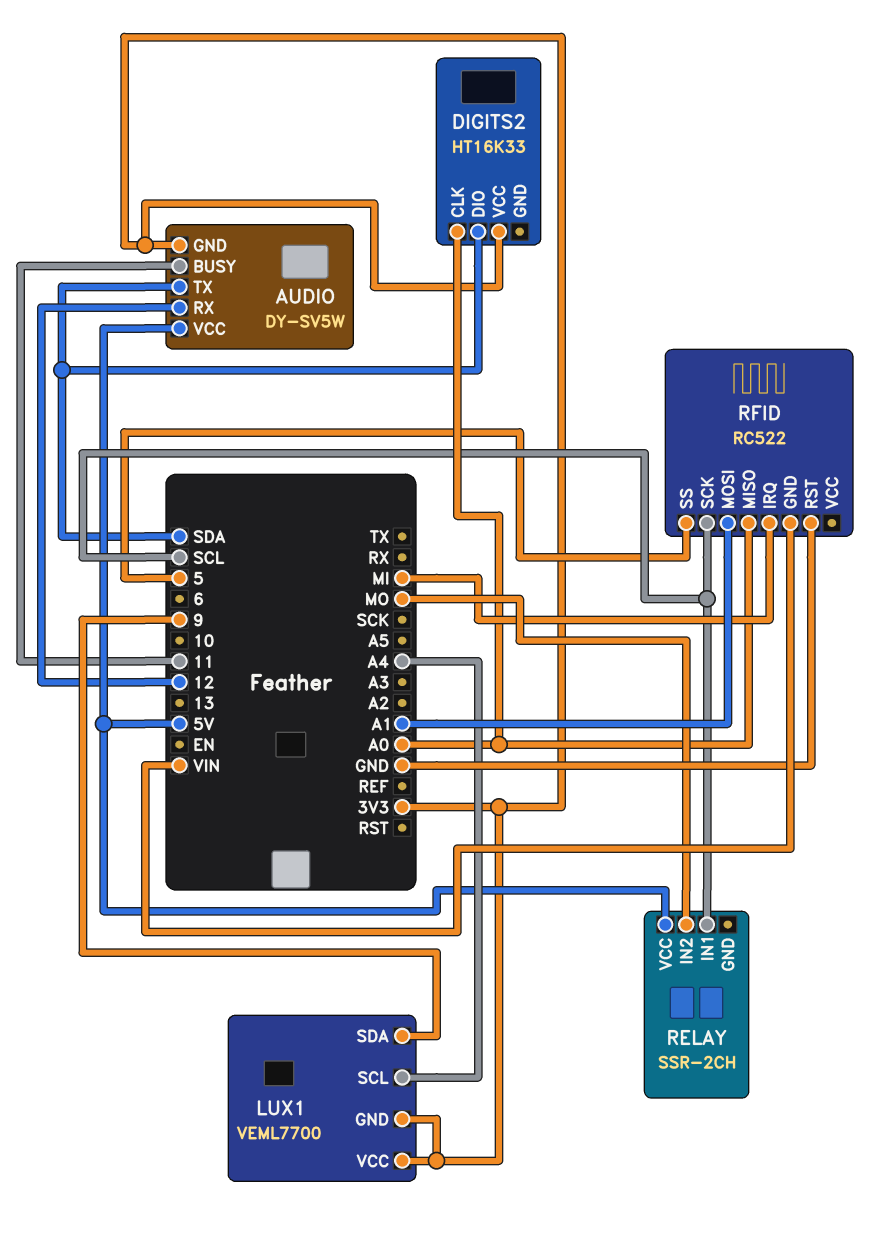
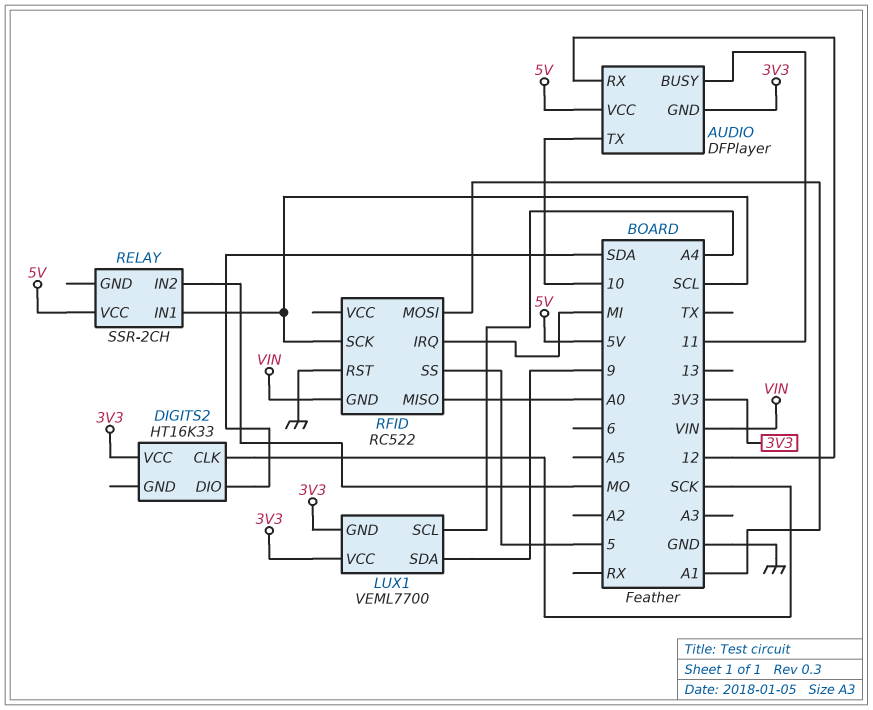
AUDIO: DY-SV5W -> DFPlayer
AUDIO pin TX: SDA -> 10
DIGITS2 pin CLK: A0 -> SCK

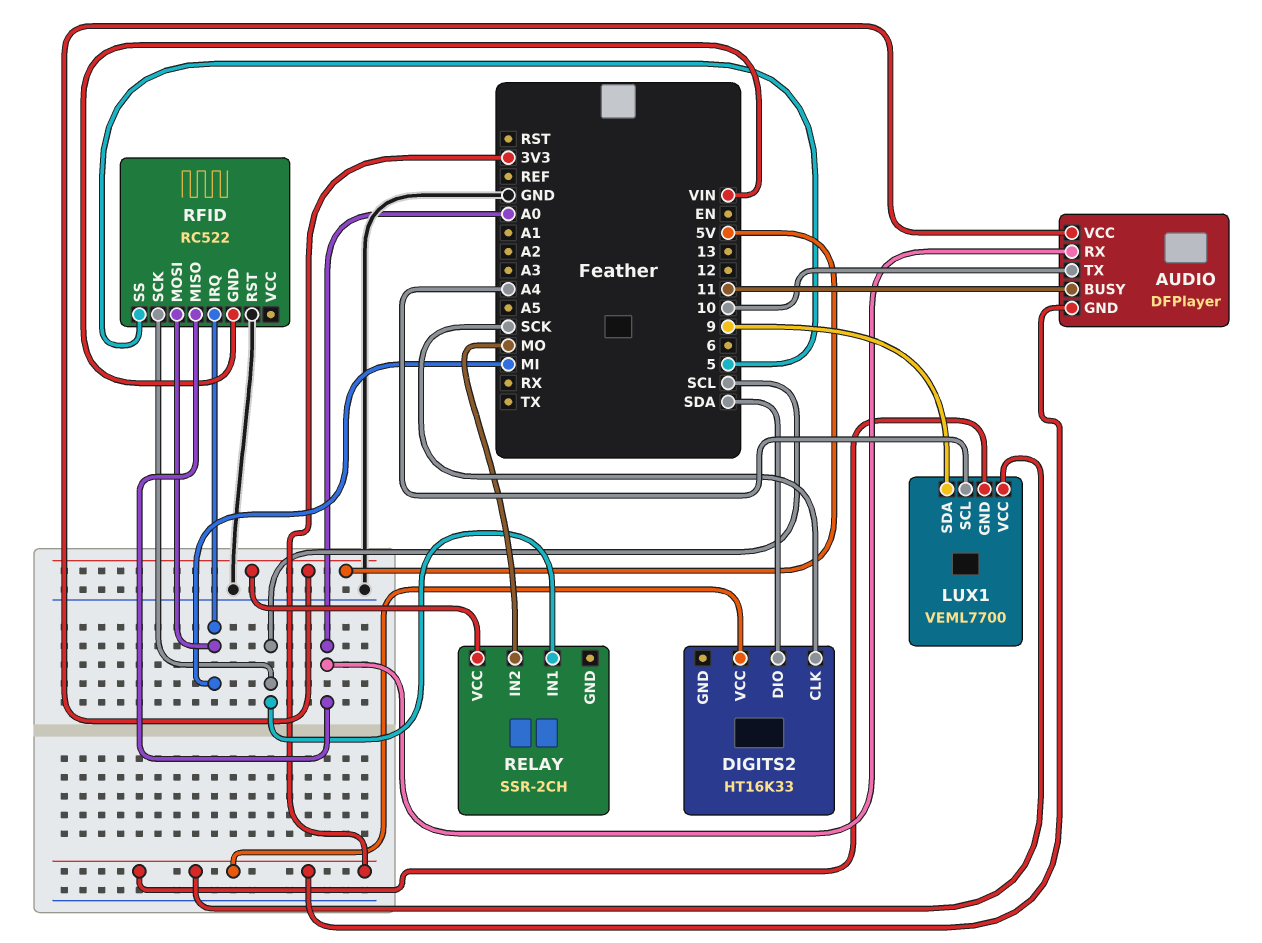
AUDIO pin RX: 12 -> A0
RFID pin MOSI: A1 -> MI

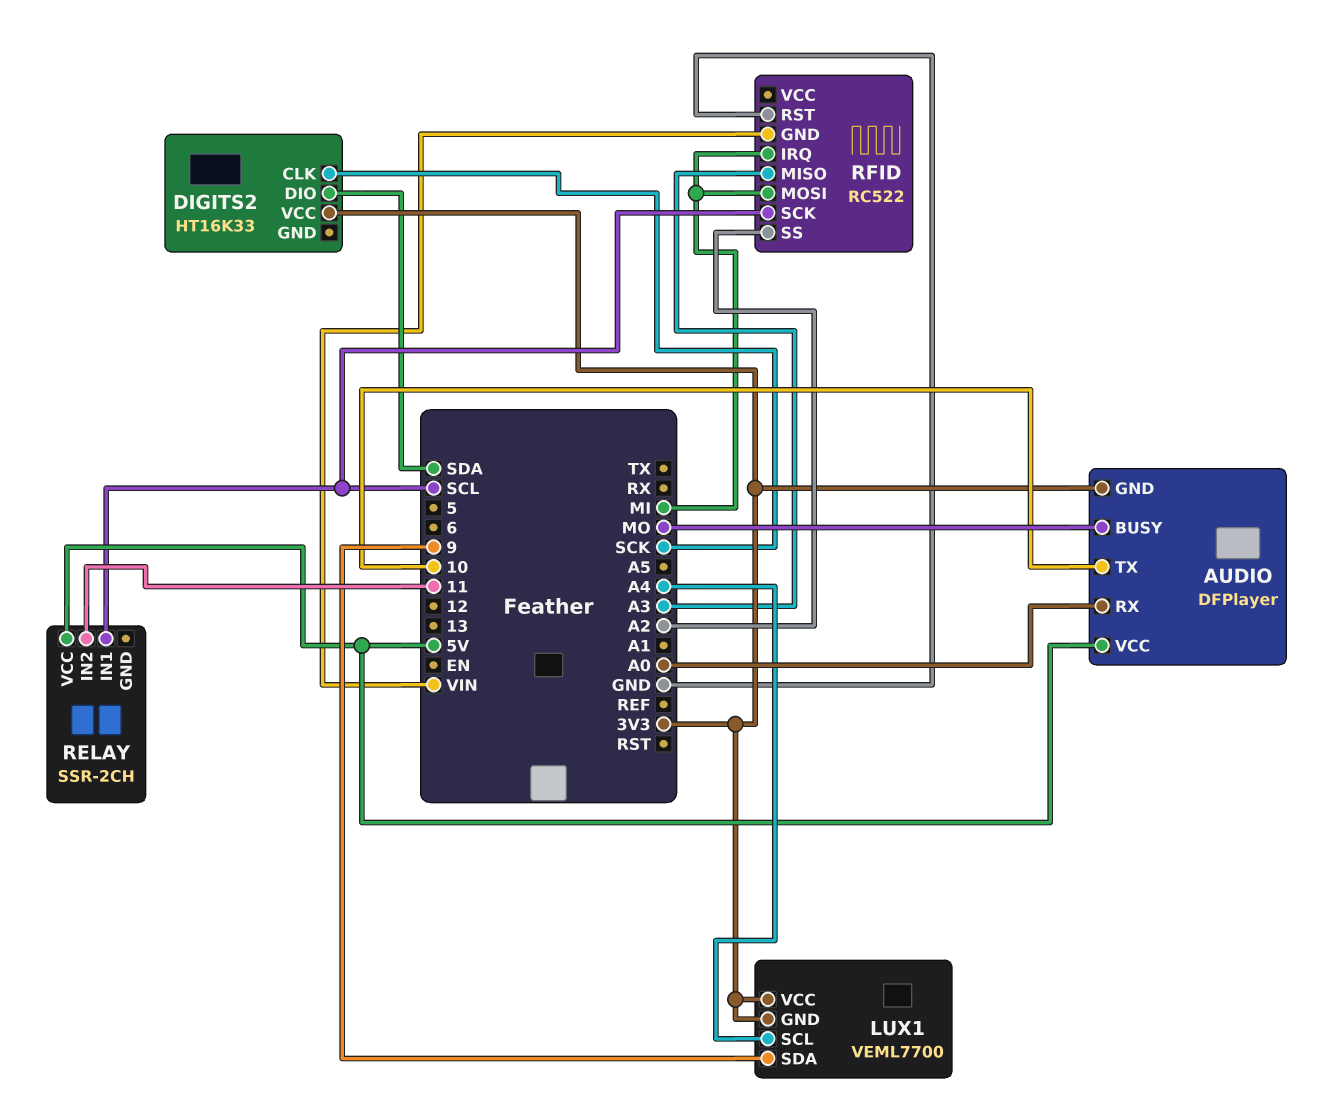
AUDIO pin BUSY: 11 -> MO
RELAY pin IN2: MO -> 11
RFID pin MISO: A0 -> A3
RFID pin SS: 5 -> A2

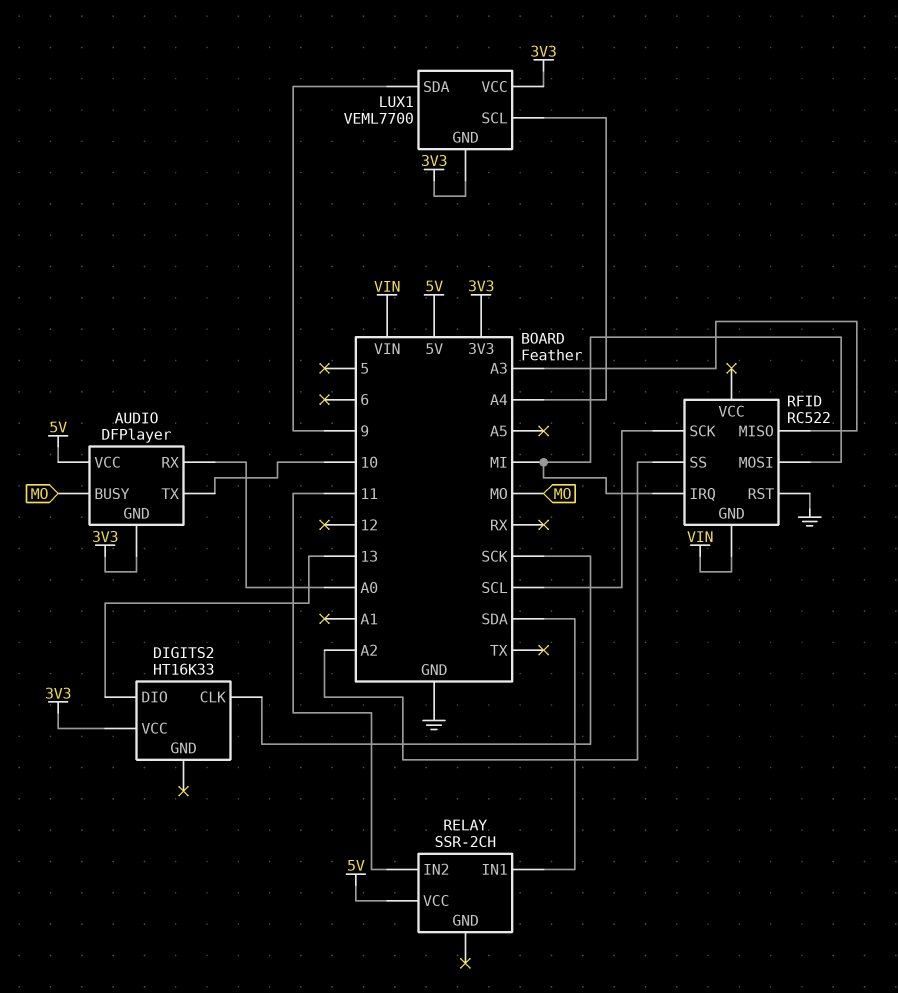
DIGITS2 pin DIO: SDA -> 13
RELAY pin IN1: SCL -> SDA

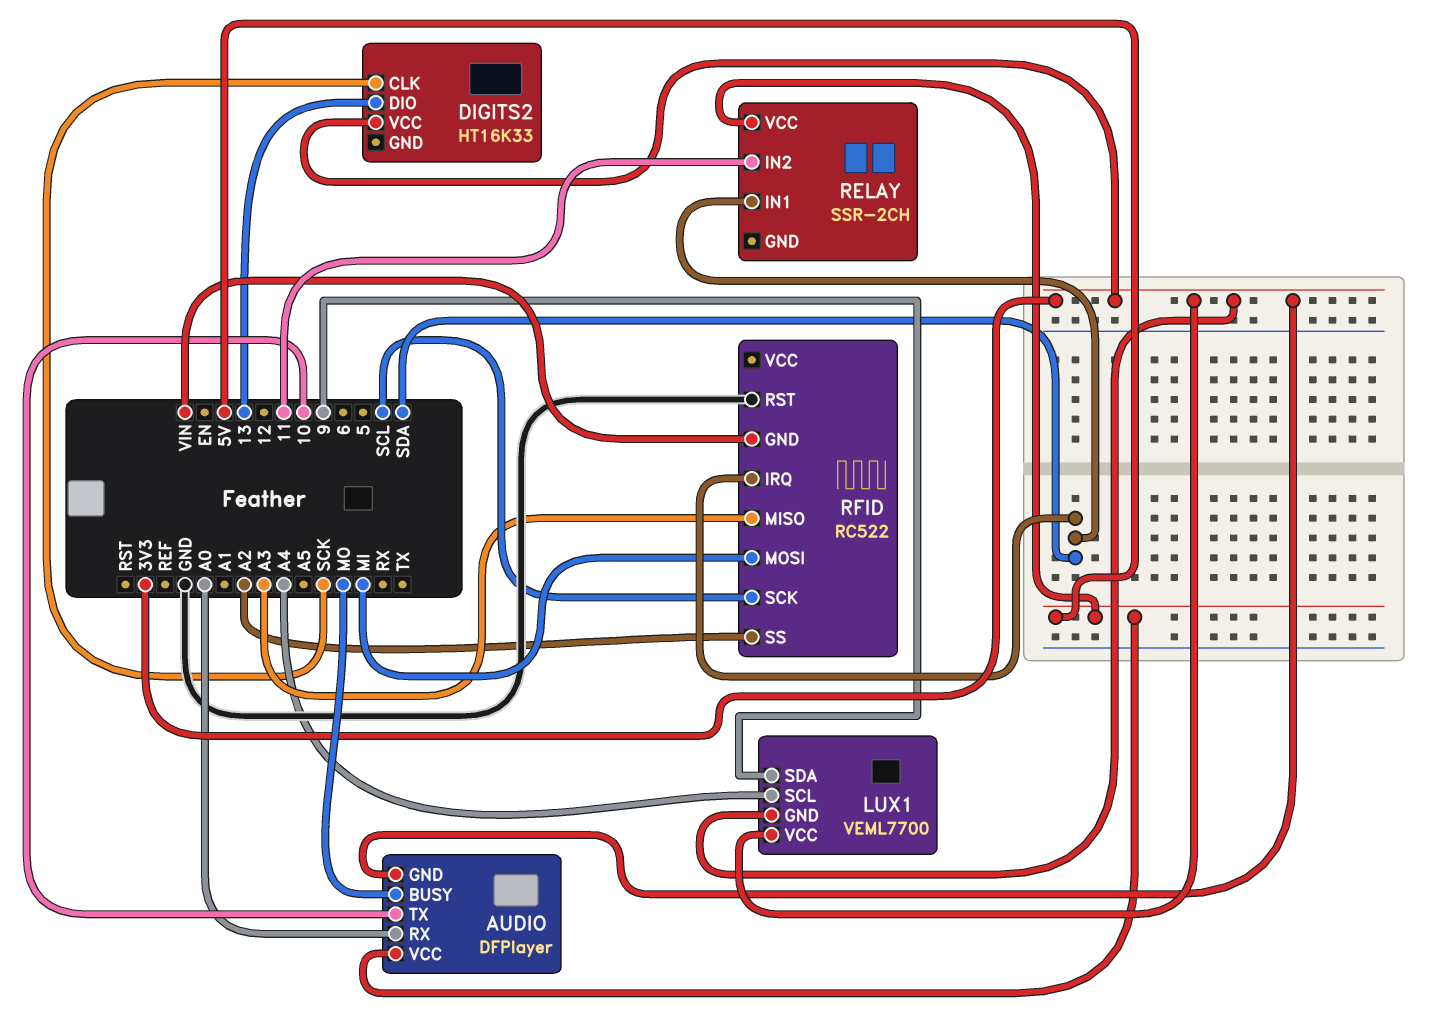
RFID pin IRQ: MI -> SDA

